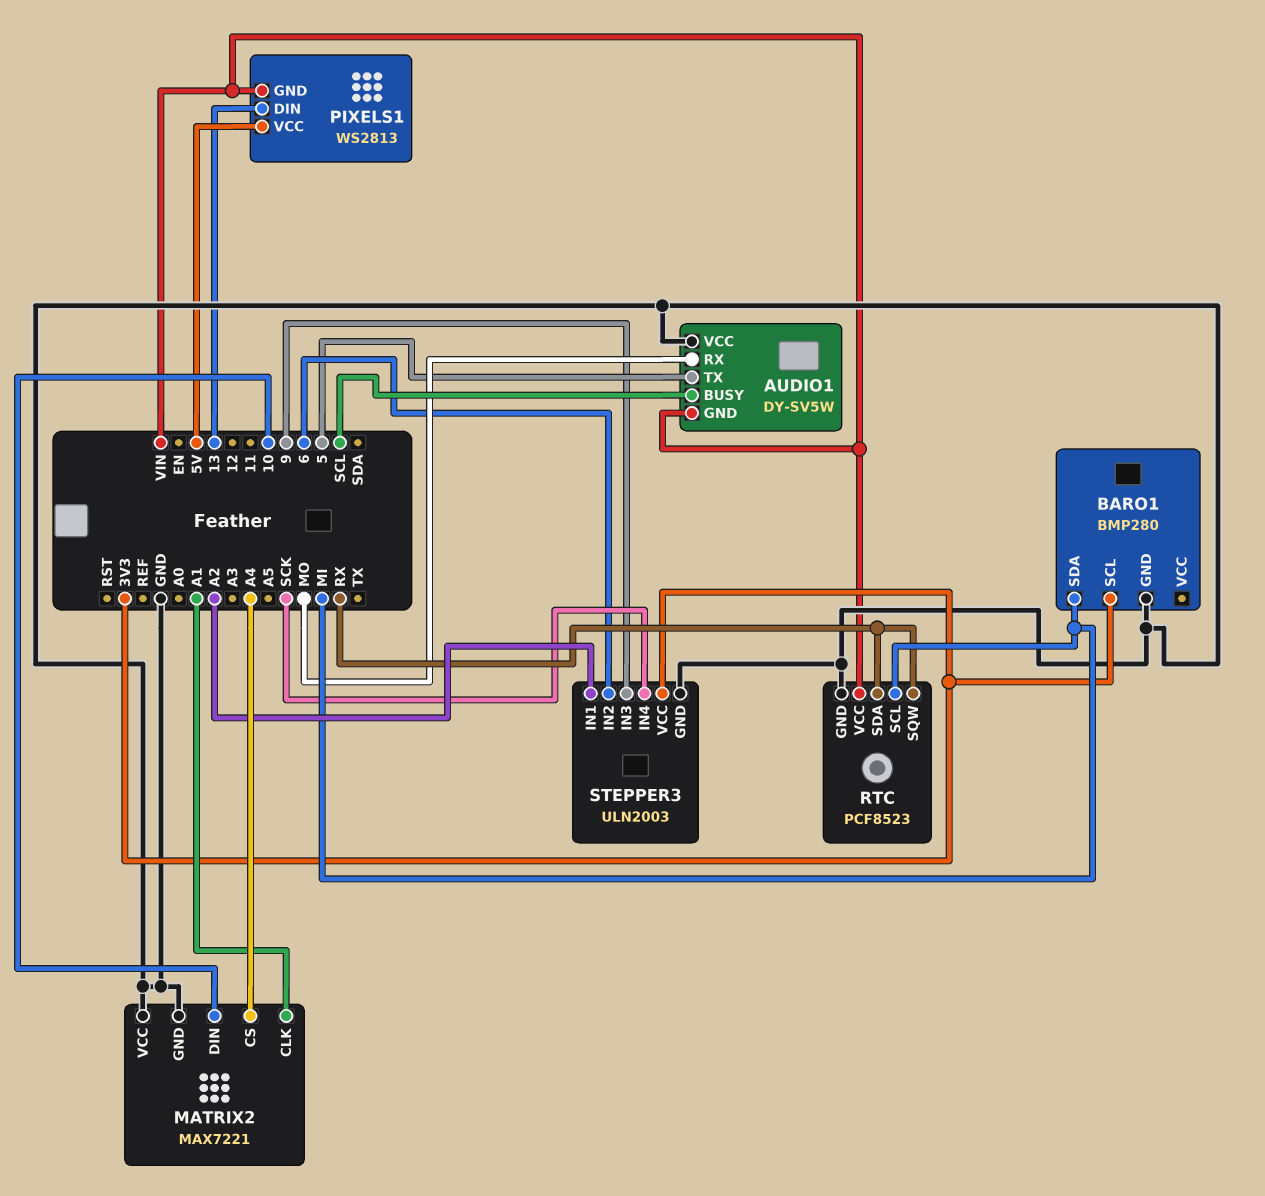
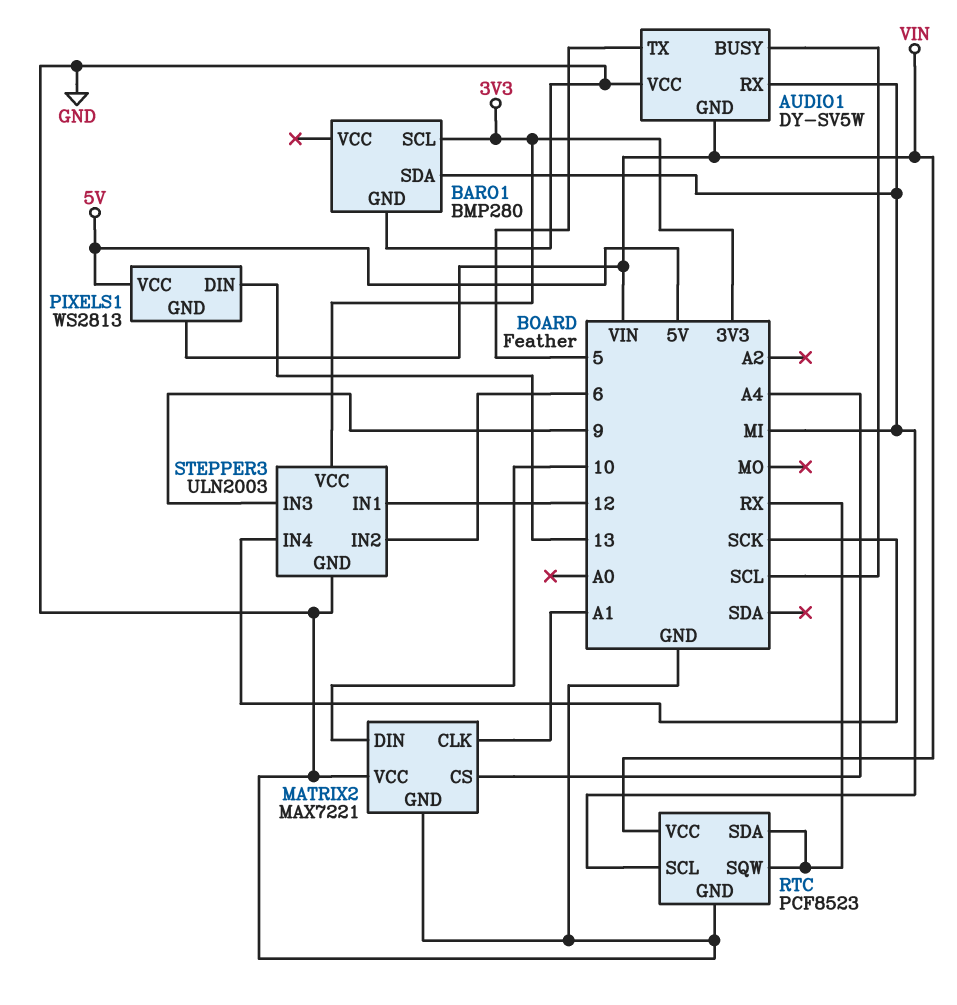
AUDIO1 pin RX: MO -> MI
STEPPER3 pin IN1: A2 -> 12

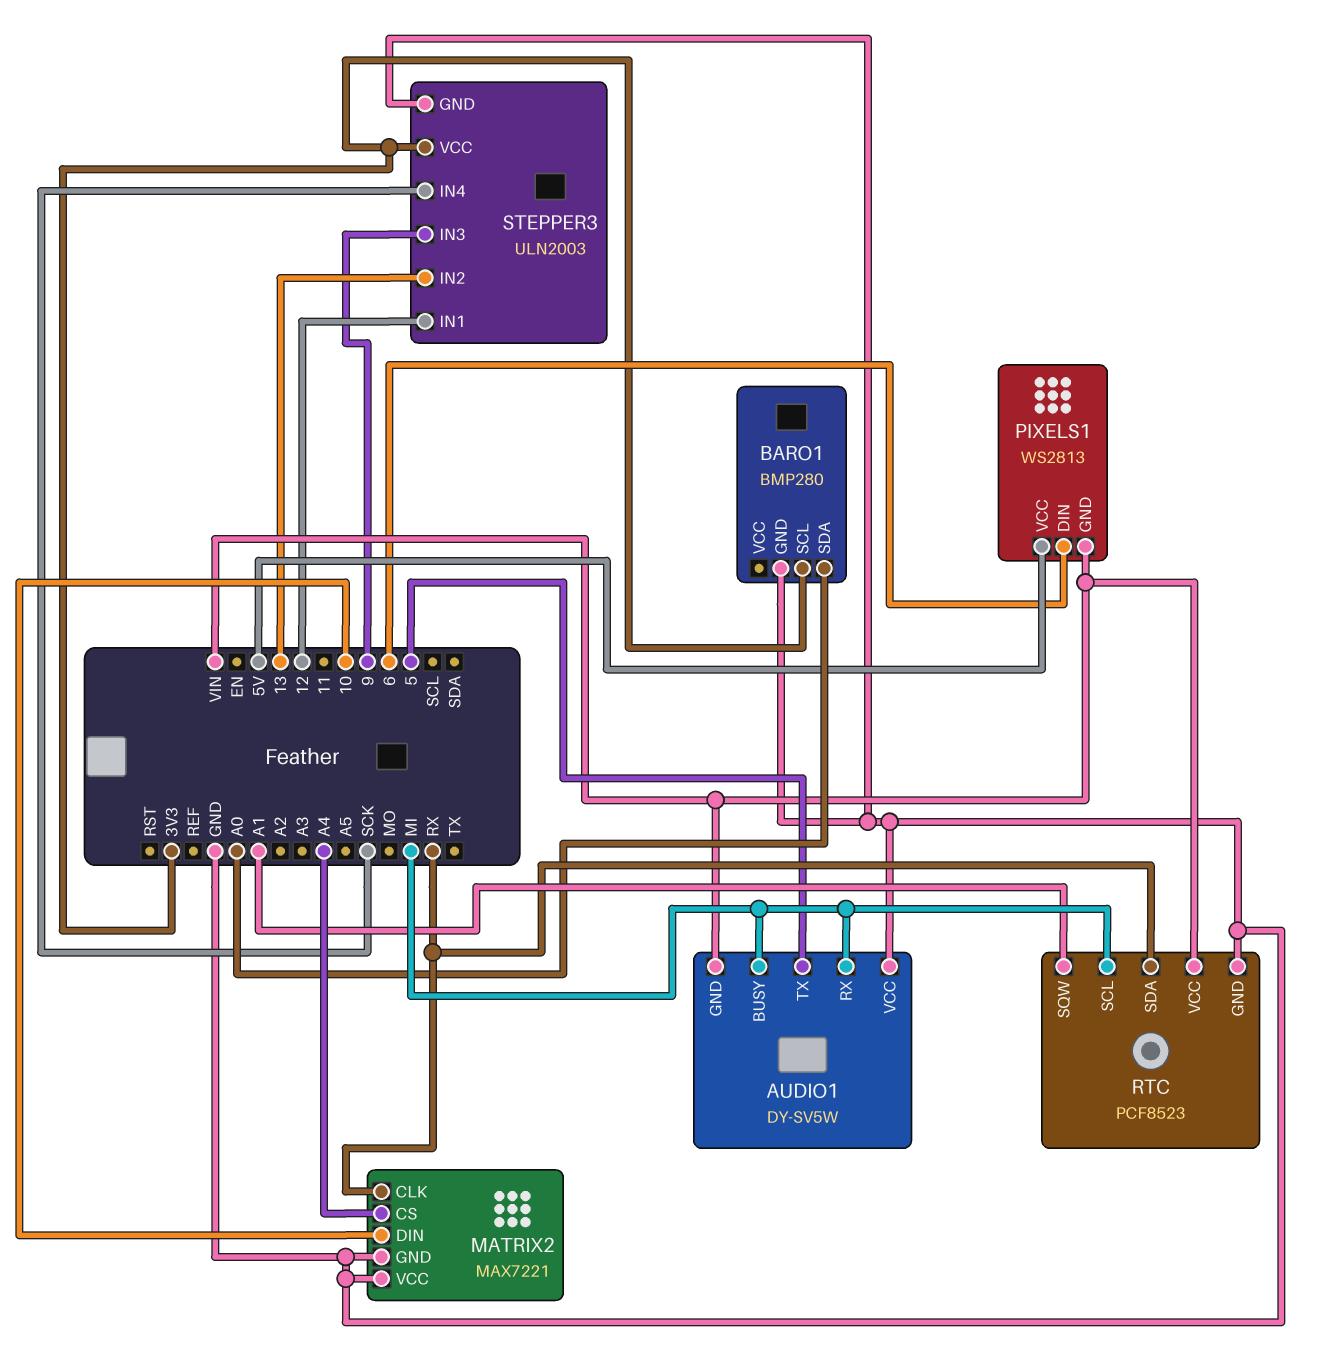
AUDIO1 pin BUSY: SCL -> MI
BARO1 pin SDA: MI -> A0
MATRIX2 pin CLK: A1 -> RX
PIXELS1 pin DIN: 13 -> 6
RTC pin SQW: RX -> A1
STEPPER3 pin IN2: 6 -> 13

